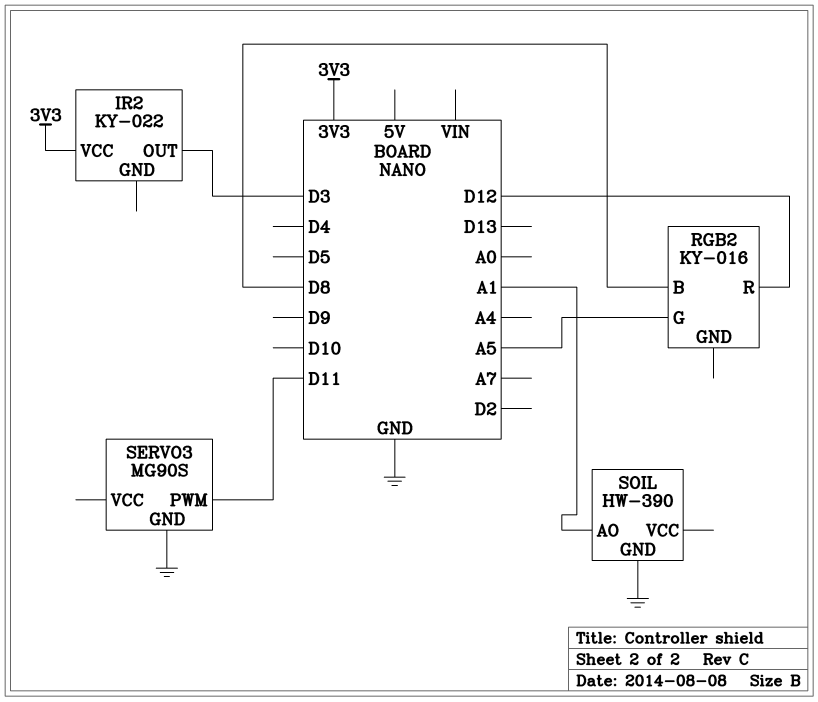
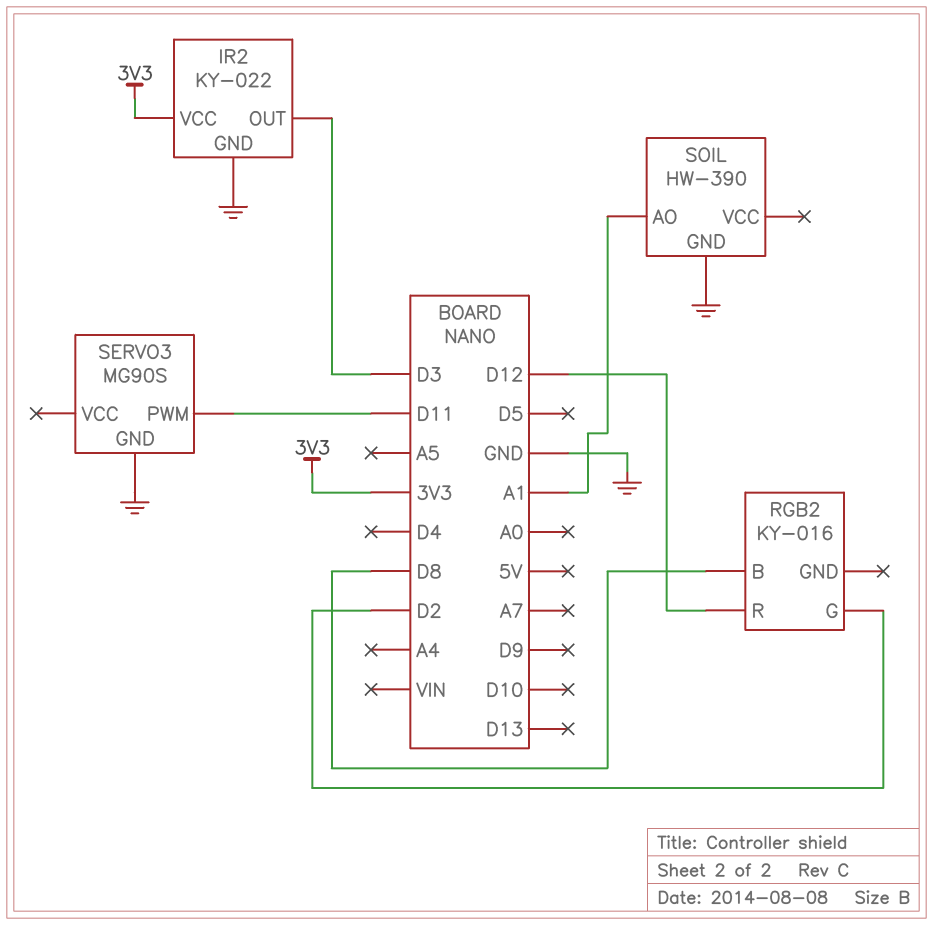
IR2 pin GND: none -> GND
RGB2 pin G: A5 -> D2

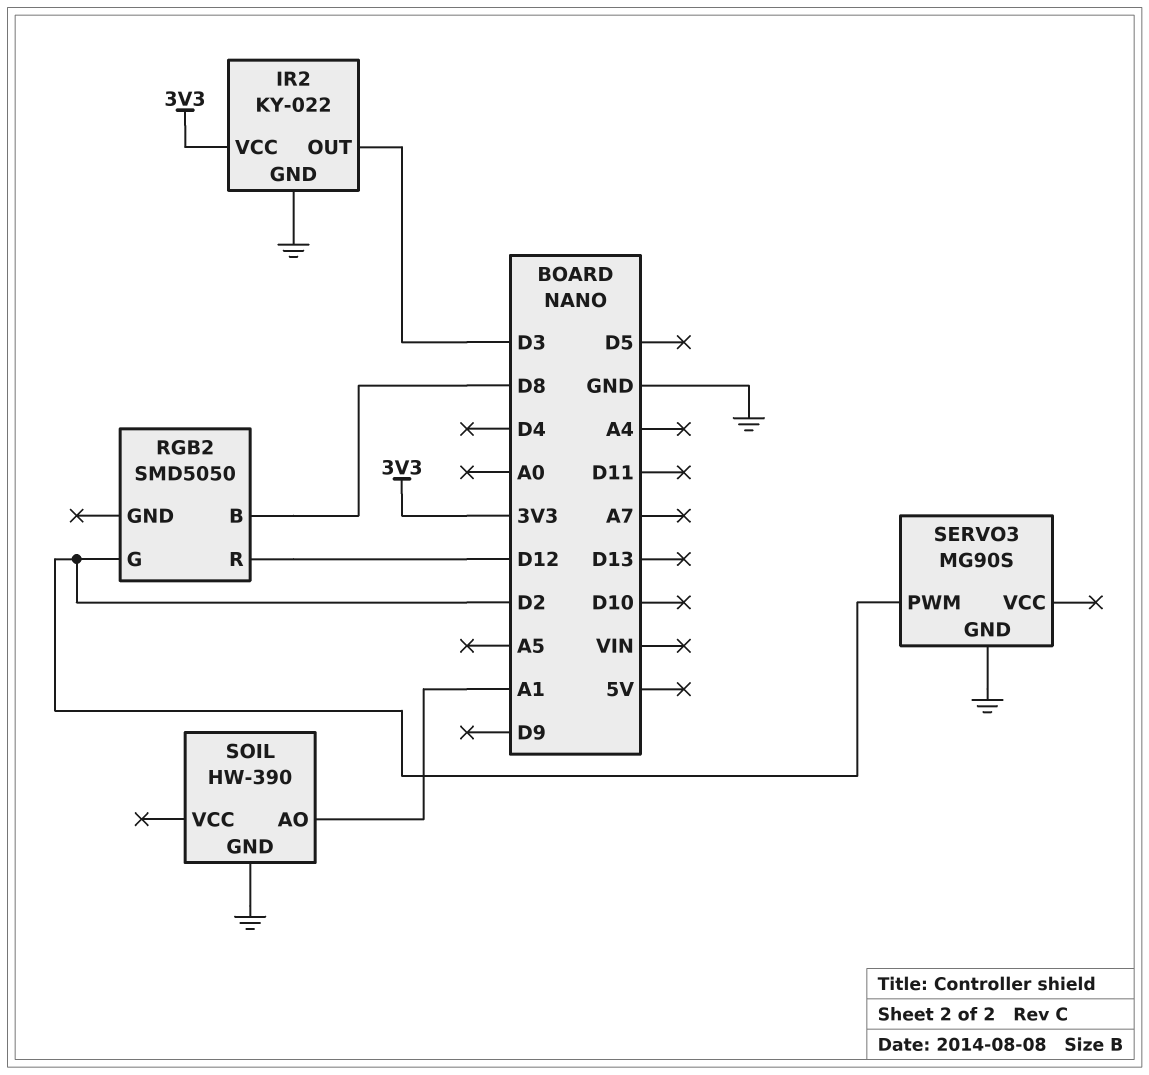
RGB2: KY-016 -> SMD5050
SERVO3 pin PWM: D11 -> D2

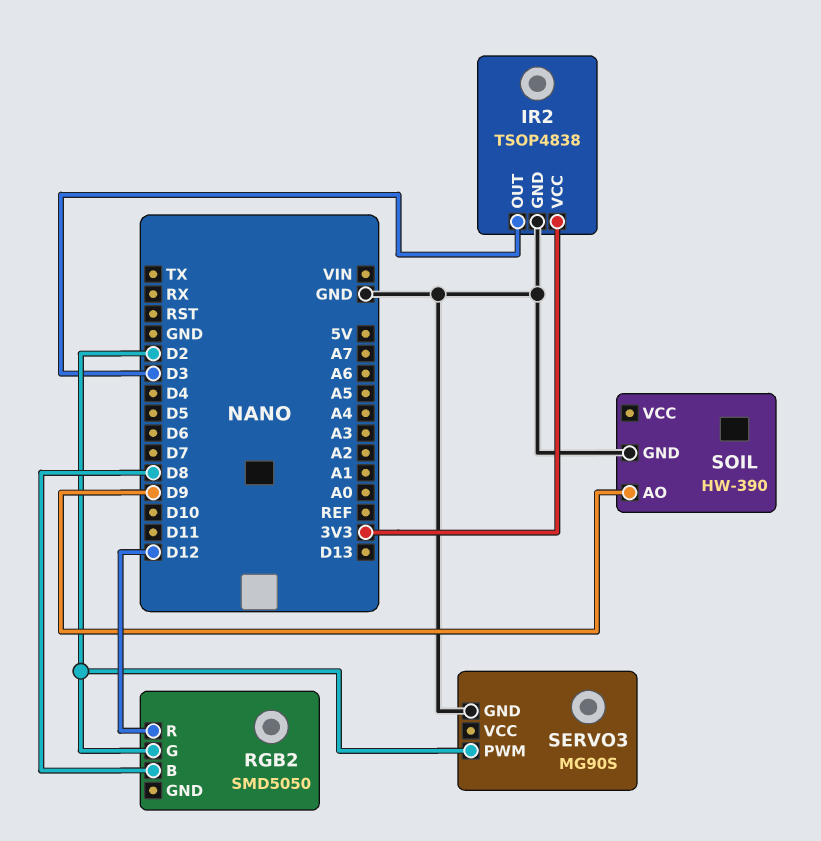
IR2: KY-022 -> TSOP4838
SOIL pin AO: A1 -> D9

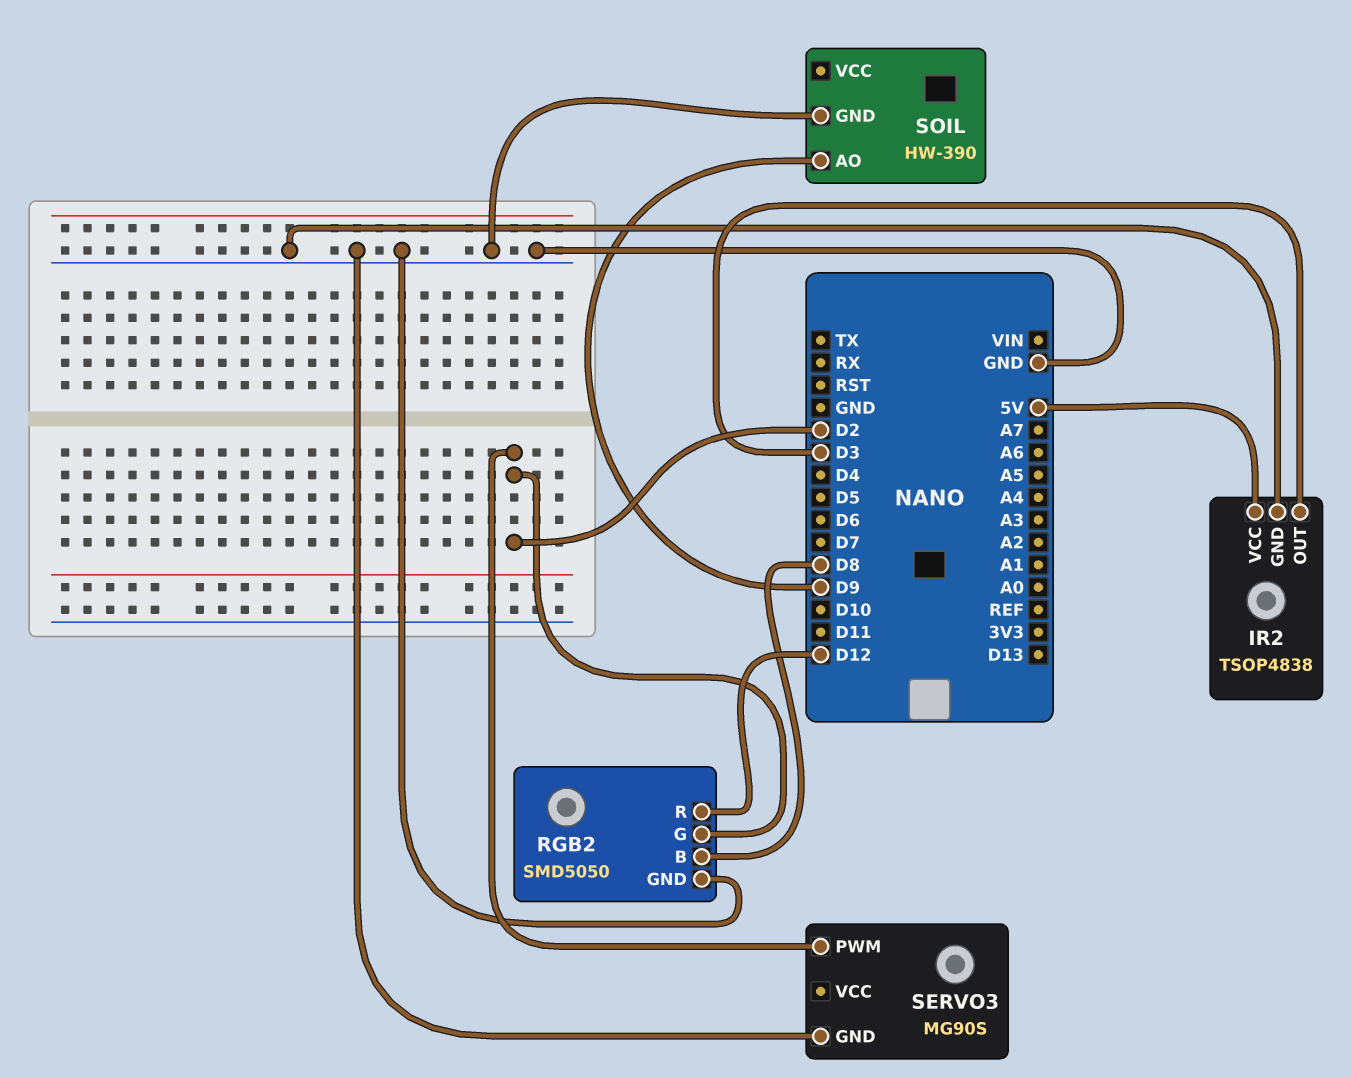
IR2 pin VCC: 3V3 -> 5V
RGB2 pin GND: none -> GND

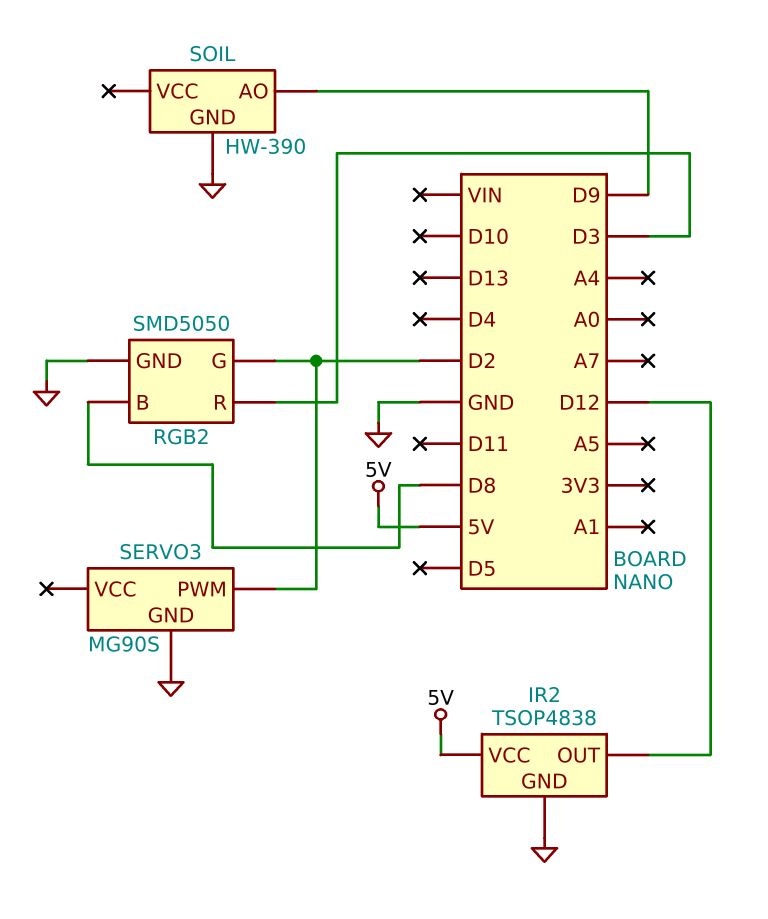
IR2 pin OUT: D3 -> D12
RGB2 pin R: D12 -> D3

